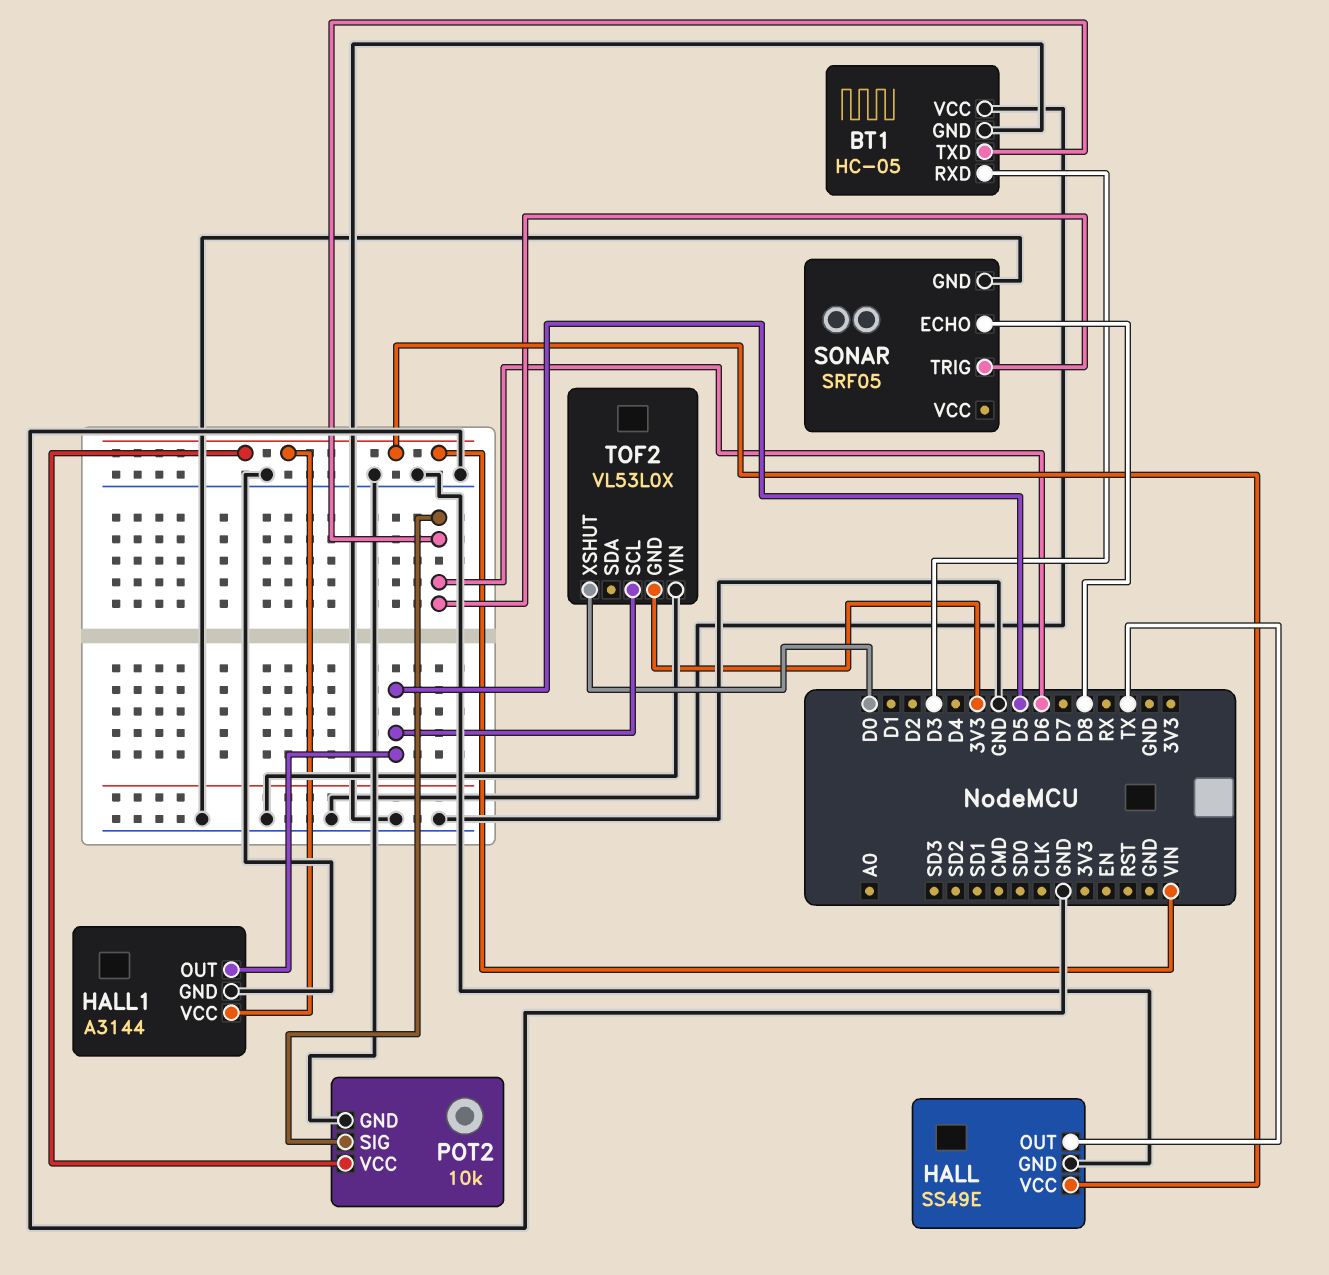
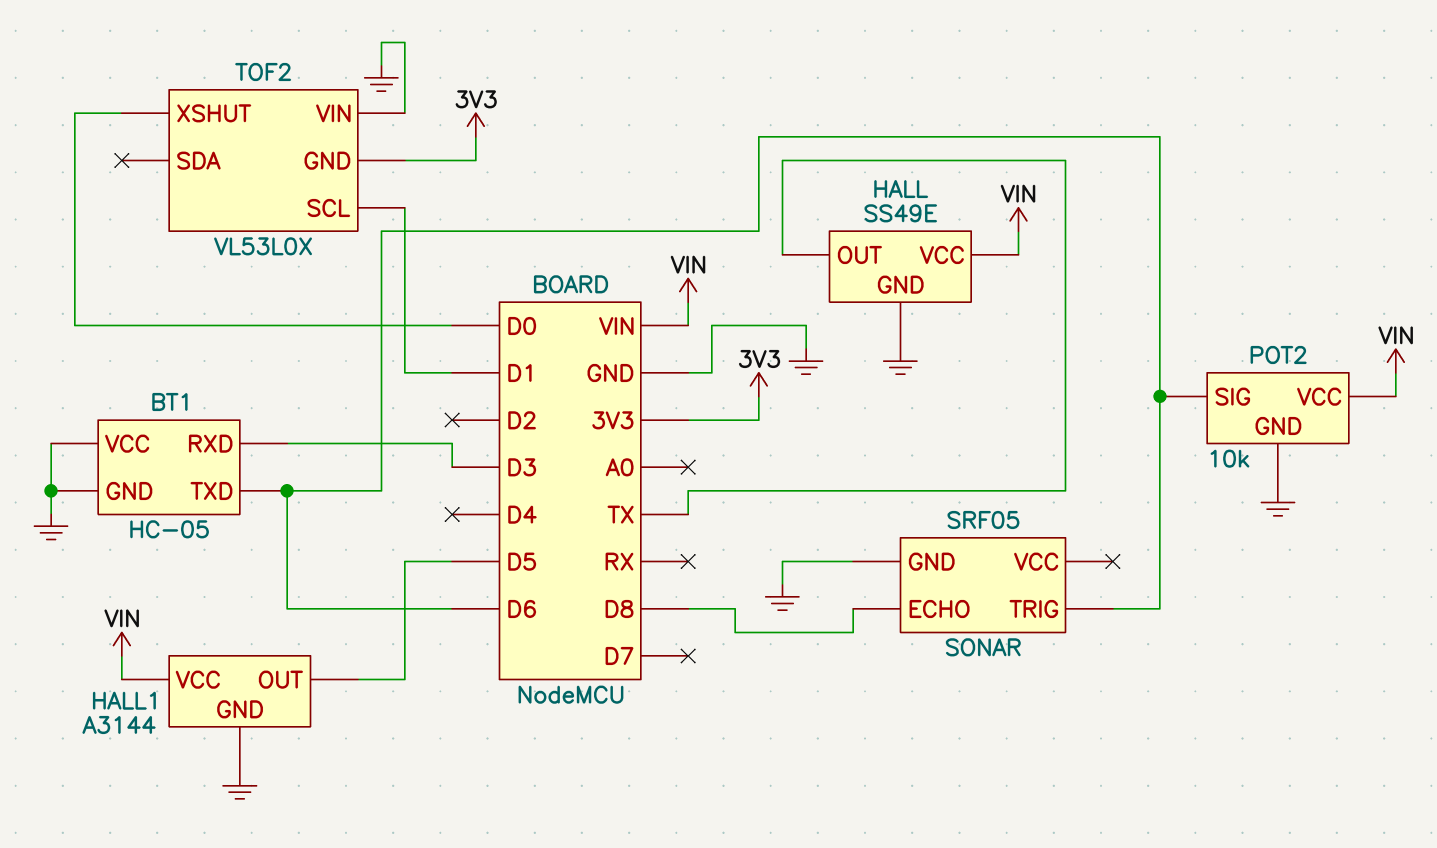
TOF2 pin SCL: D5 -> D1

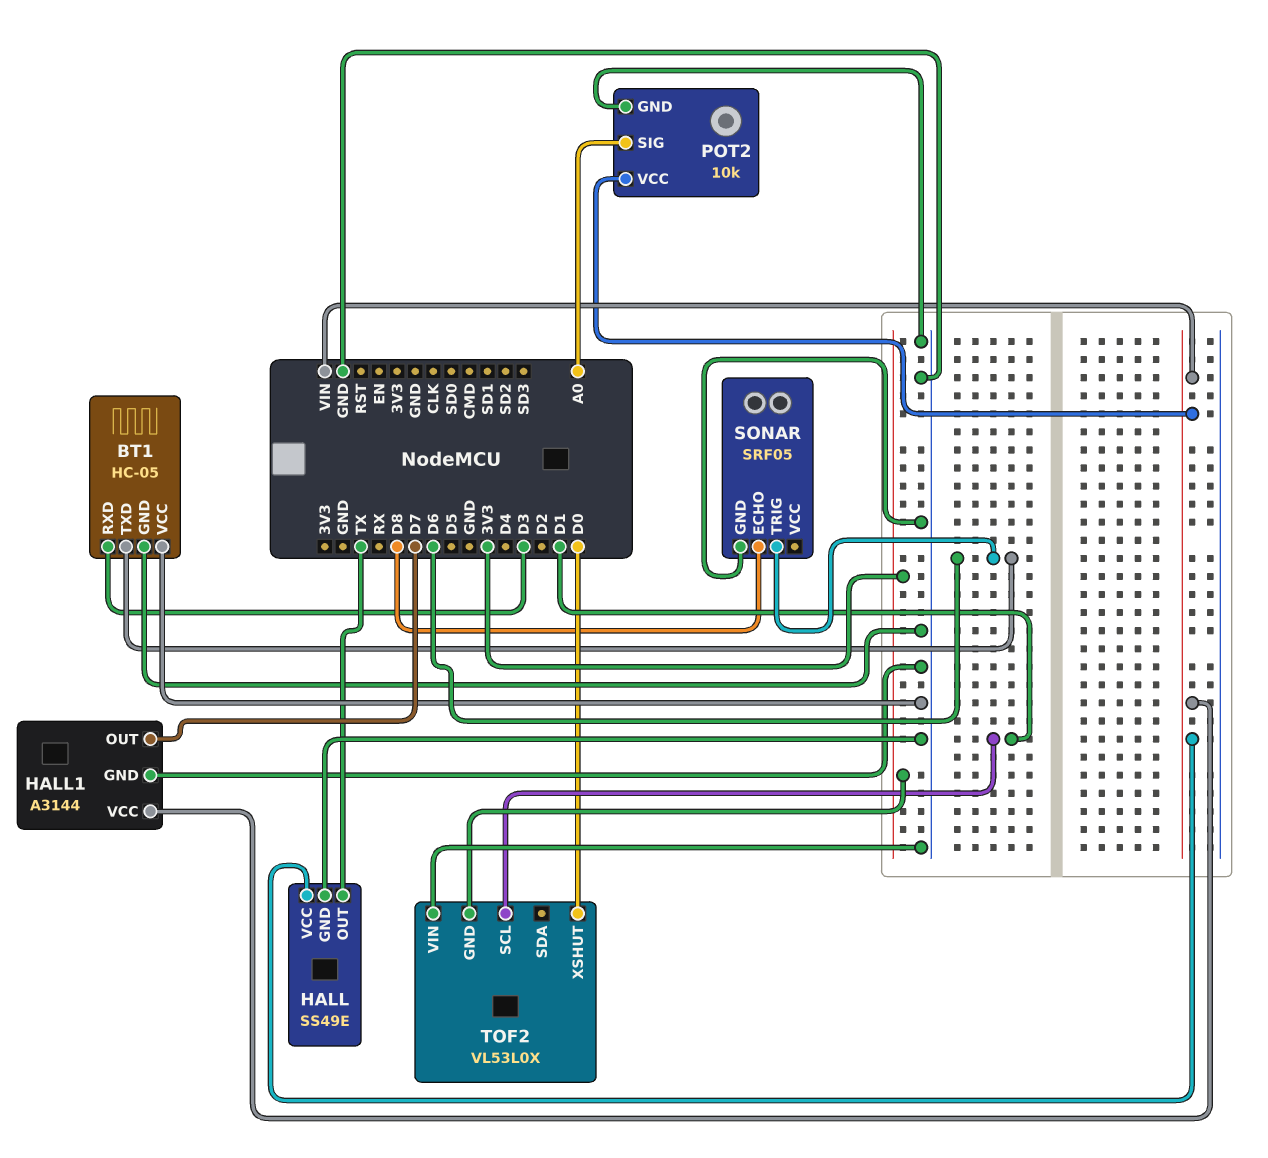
HALL1 pin OUT: D5 -> D7
POT2 pin SIG: D6 -> A0

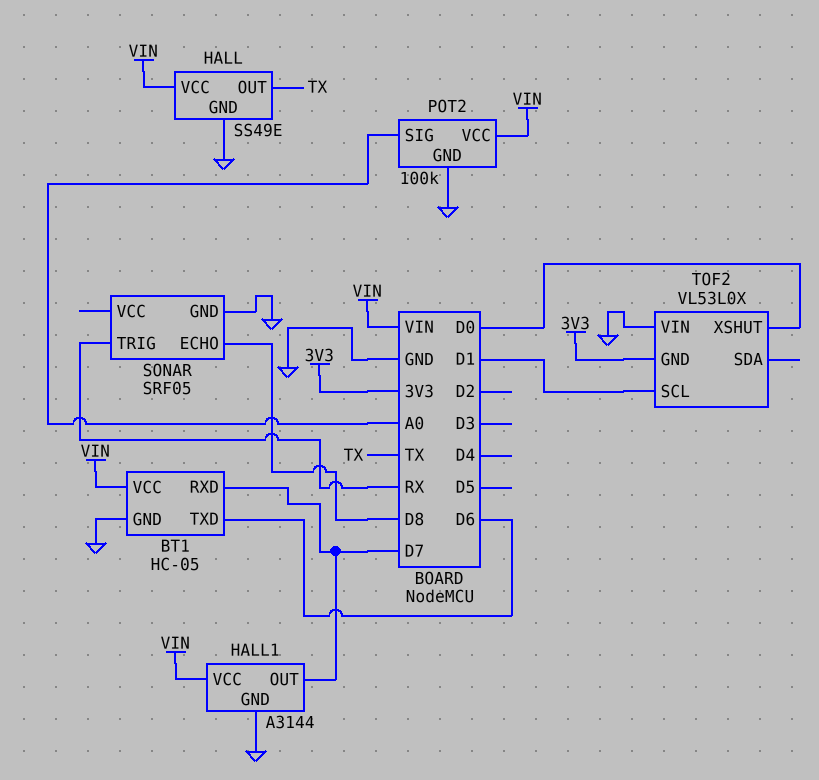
BT1 pin RXD: D3 -> D7
BT1 pin VCC: GND -> VIN
POT2: 10k -> 100k
SONAR pin TRIG: D6 -> RX

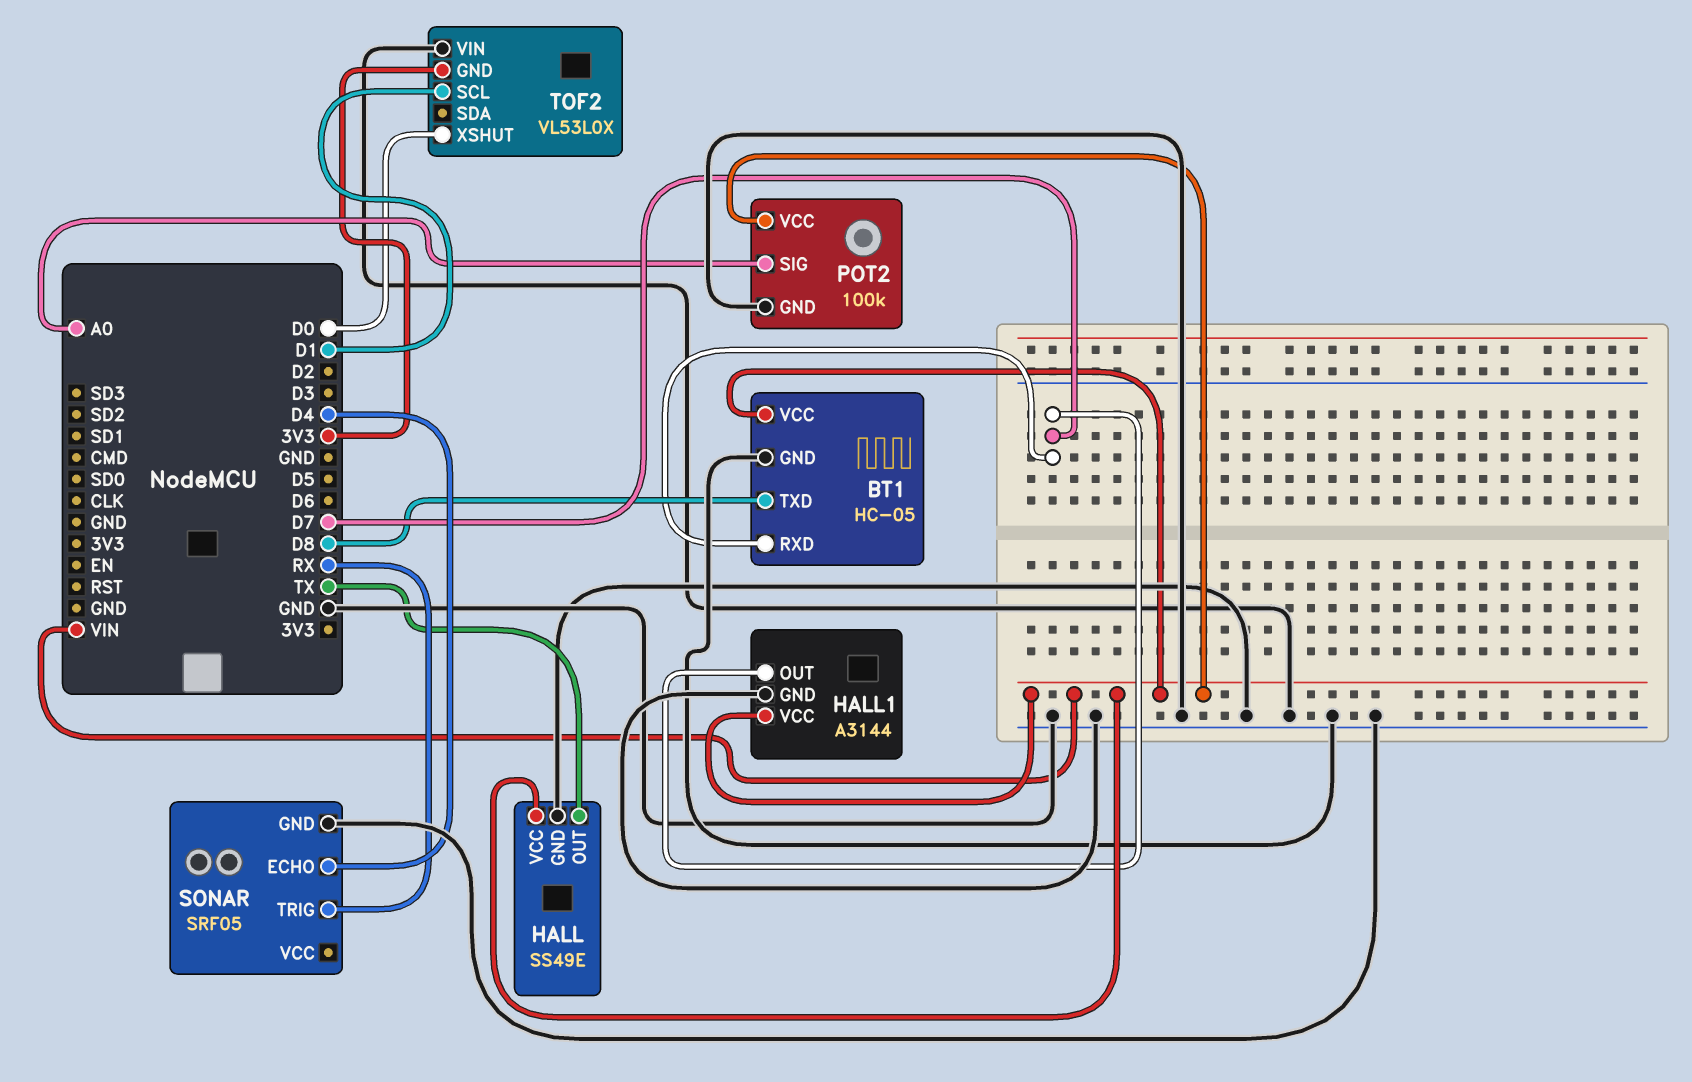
BT1 pin TXD: D6 -> D8
SONAR pin ECHO: D8 -> D4

